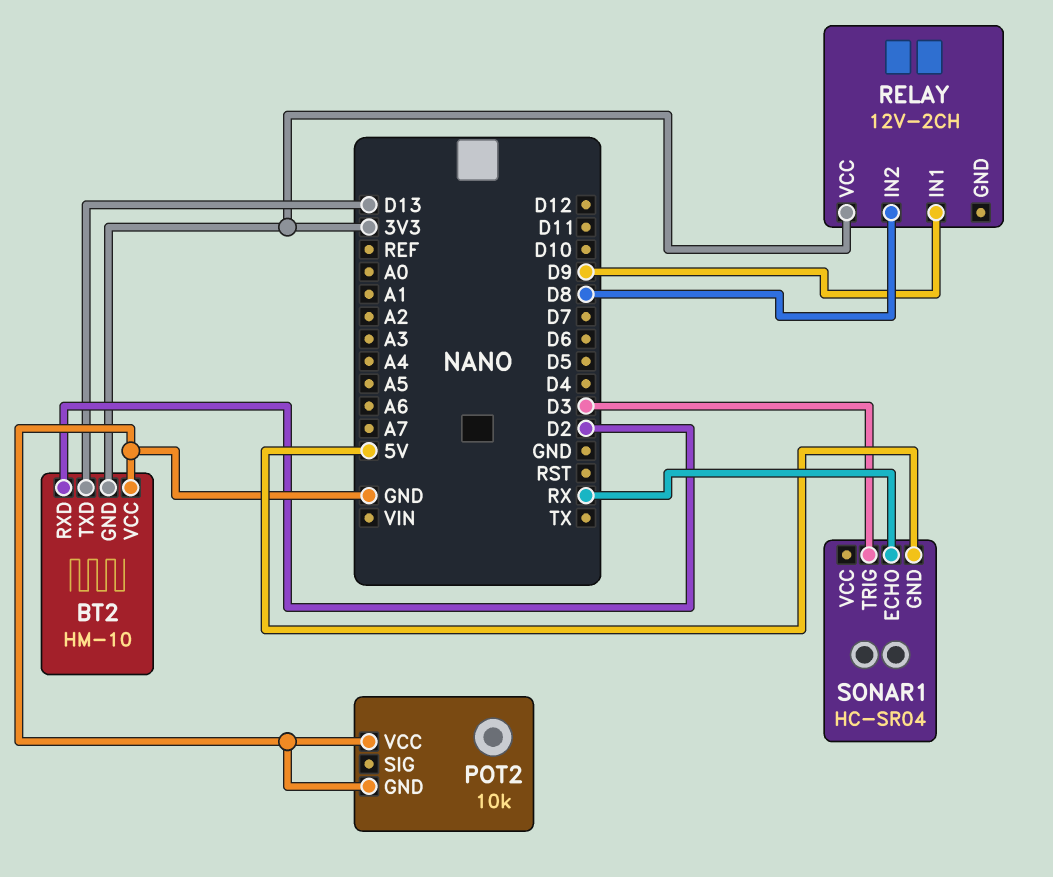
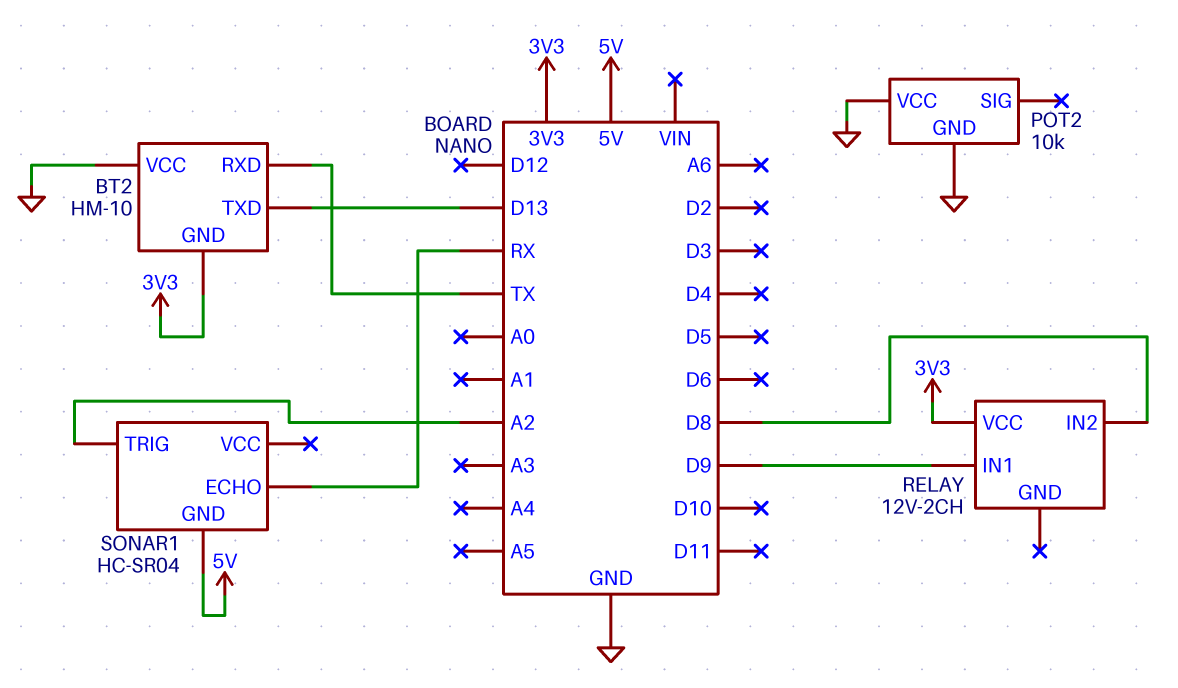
BT2 pin RXD: D2 -> TX
SONAR1 pin TRIG: D3 -> A2

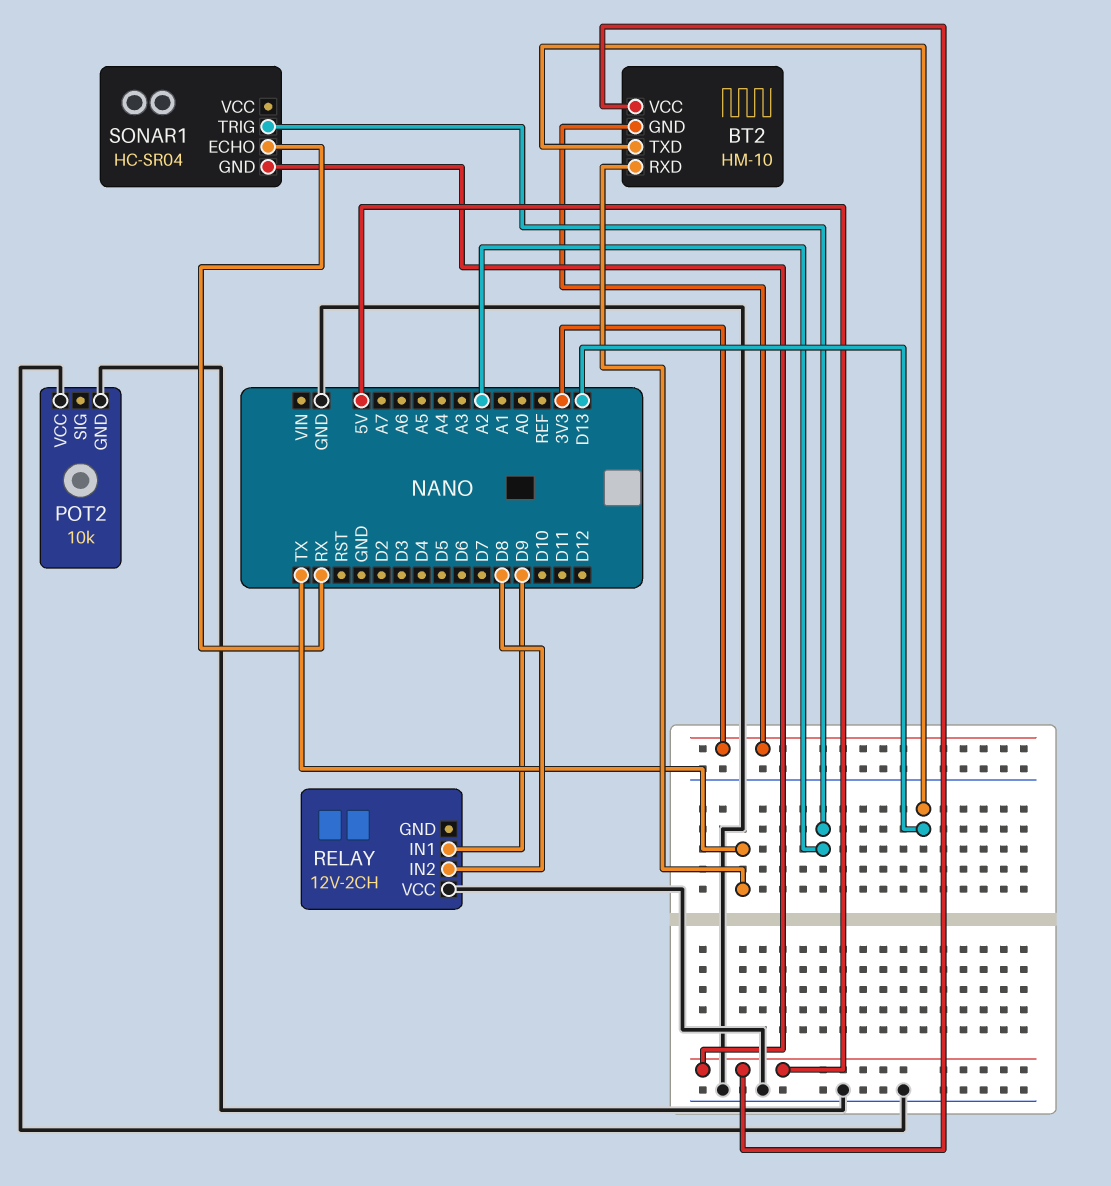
BT2 pin VCC: GND -> 5V
RELAY pin VCC: 3V3 -> GND

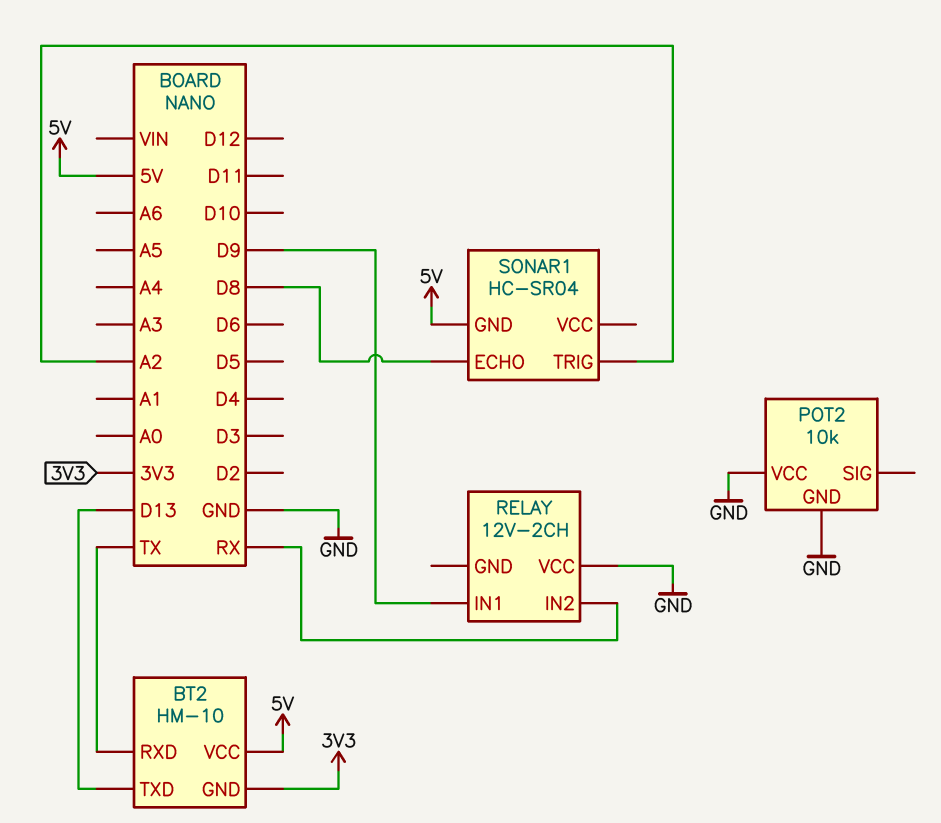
RELAY pin IN2: D8 -> RX
SONAR1 pin ECHO: RX -> D8

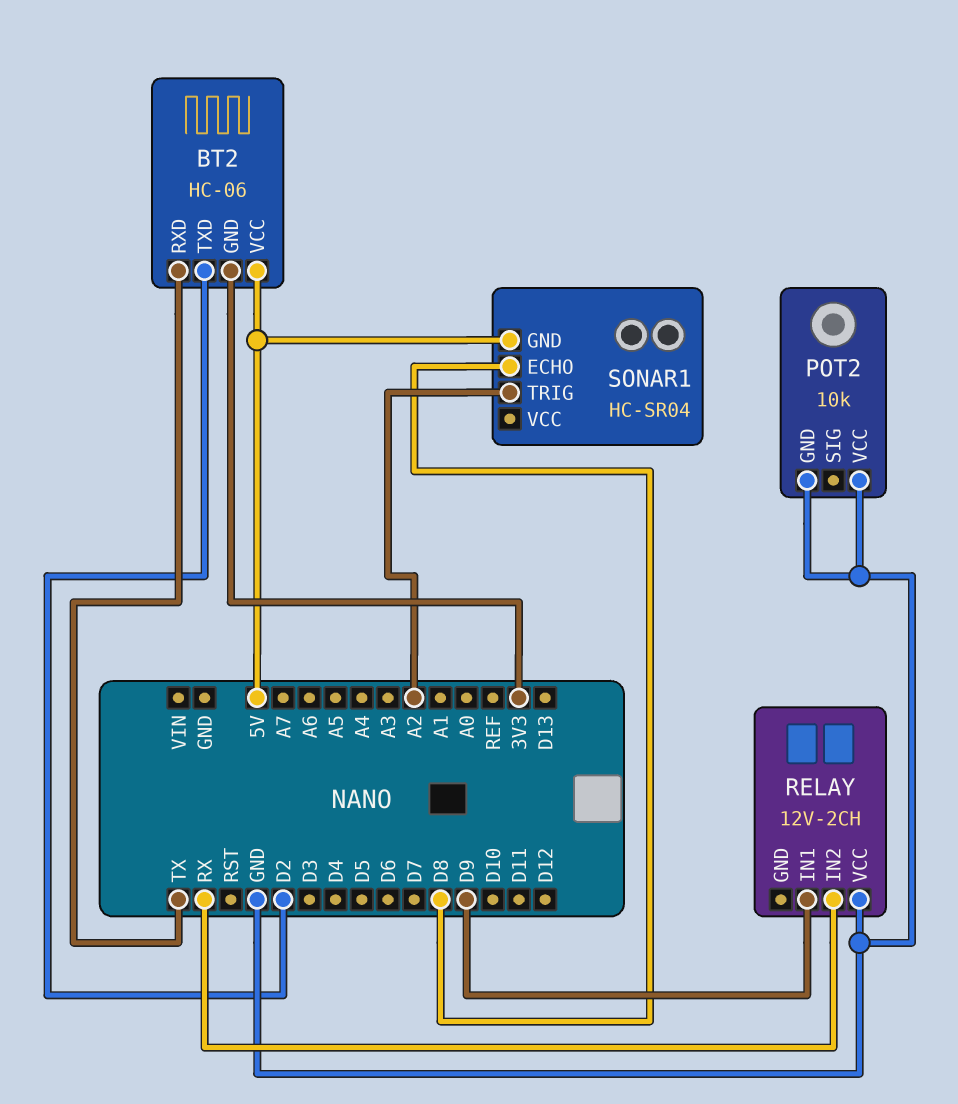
BT2: HM-10 -> HC-06
BT2 pin TXD: D13 -> D2

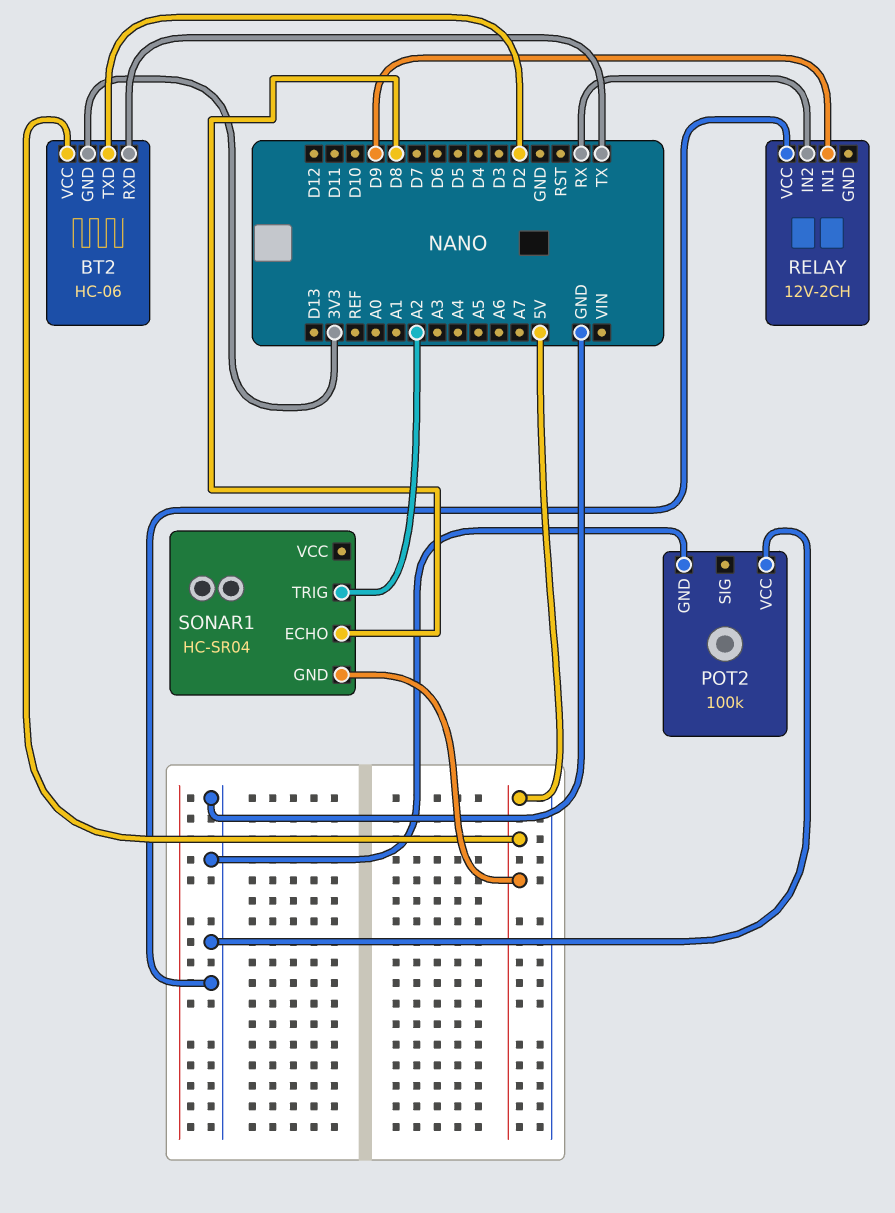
POT2: 10k -> 100k

